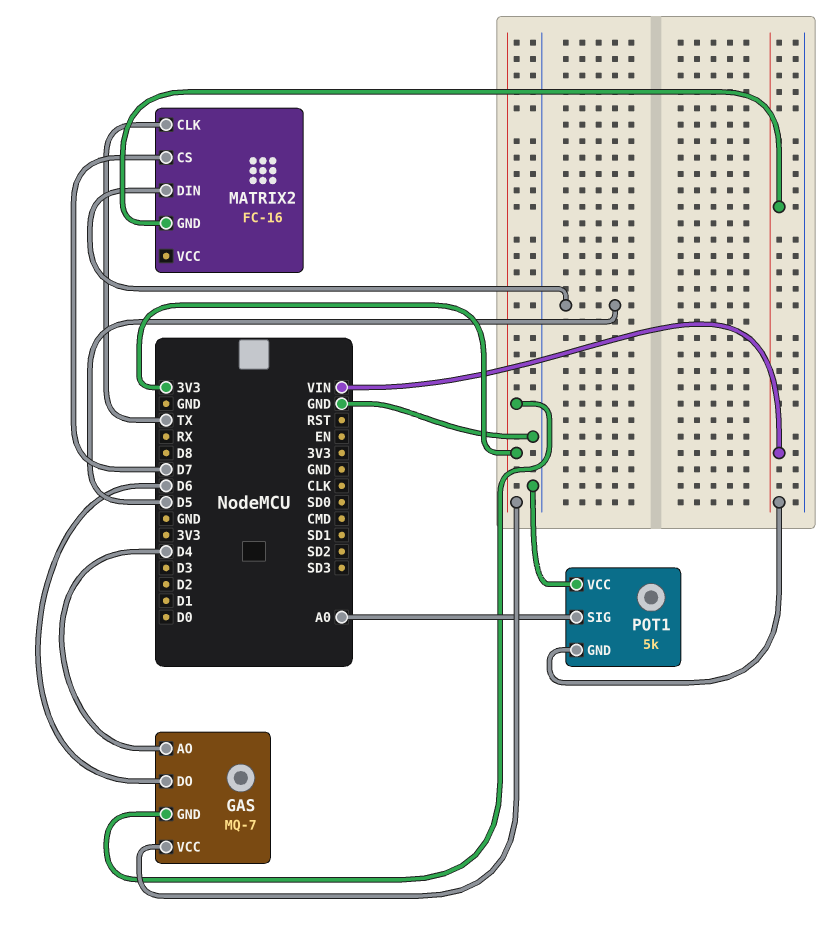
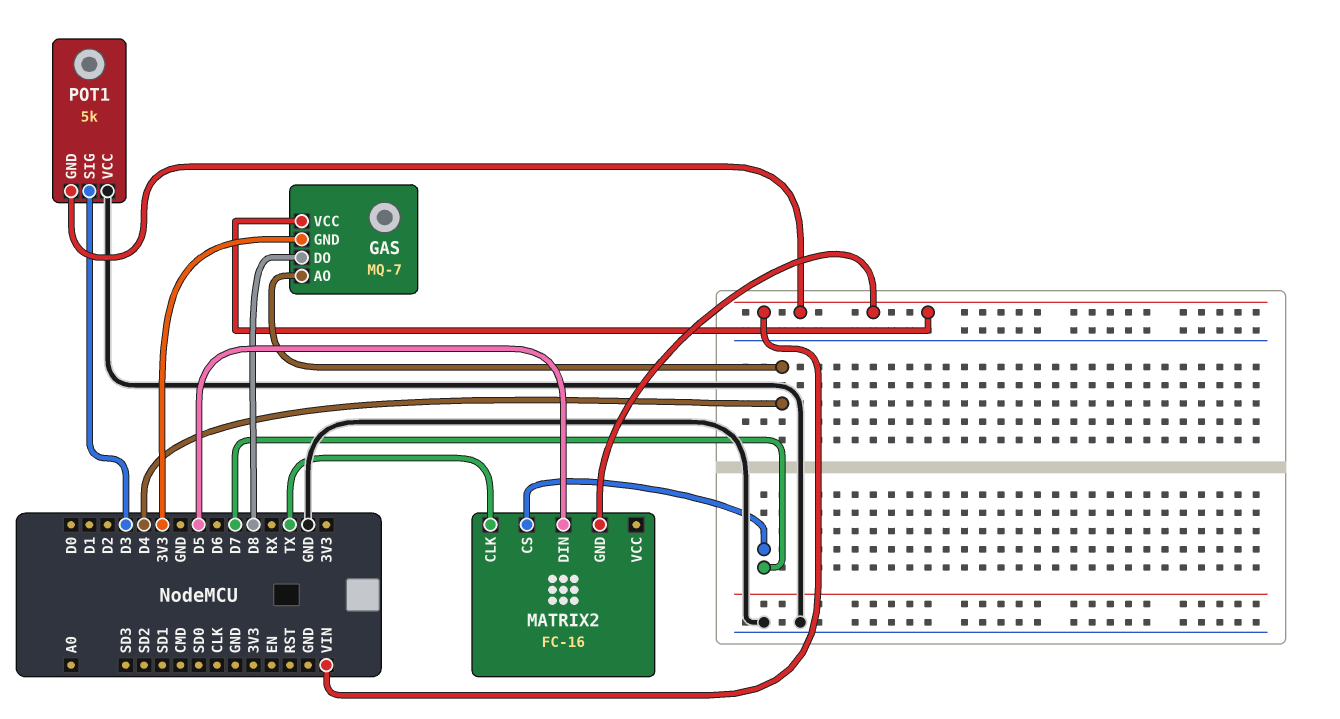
GAS pin DO: D6 -> D8
GAS pin VCC: 3V3 -> VIN
POT1 pin SIG: A0 -> D3

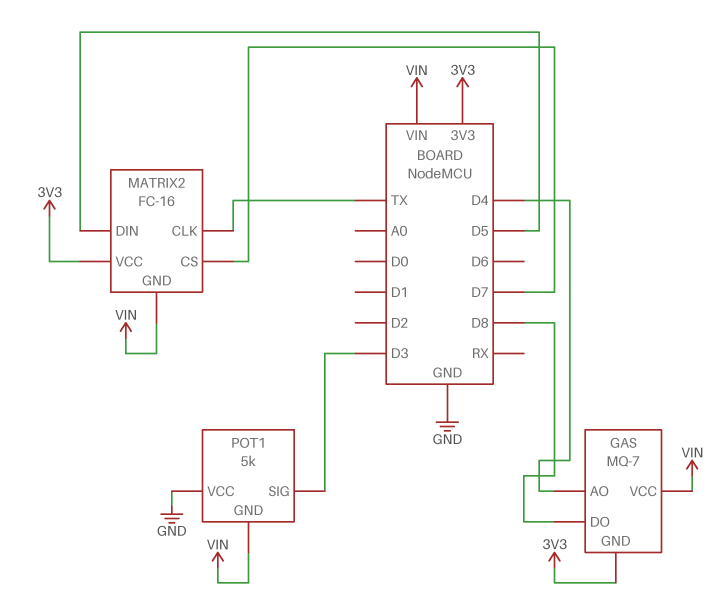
MATRIX2 pin VCC: none -> 3V3

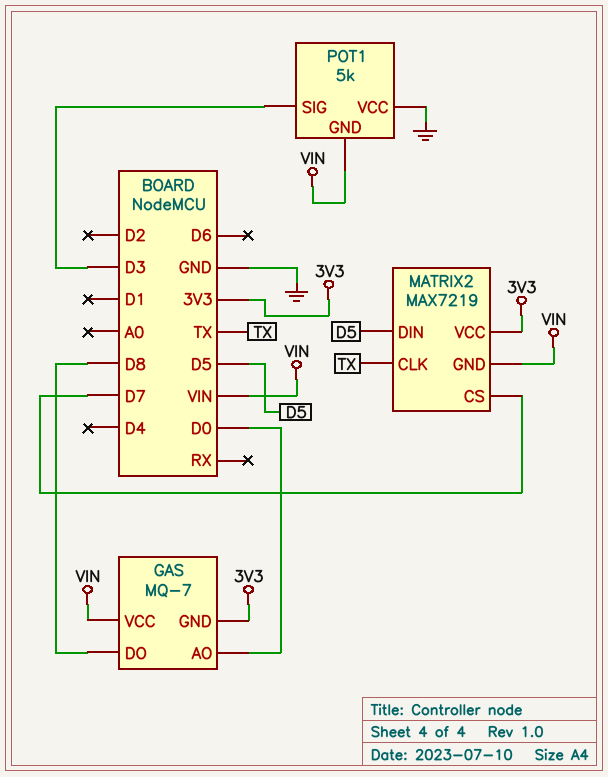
GAS pin AO: D4 -> D0
MATRIX2: FC-16 -> MAX7219

